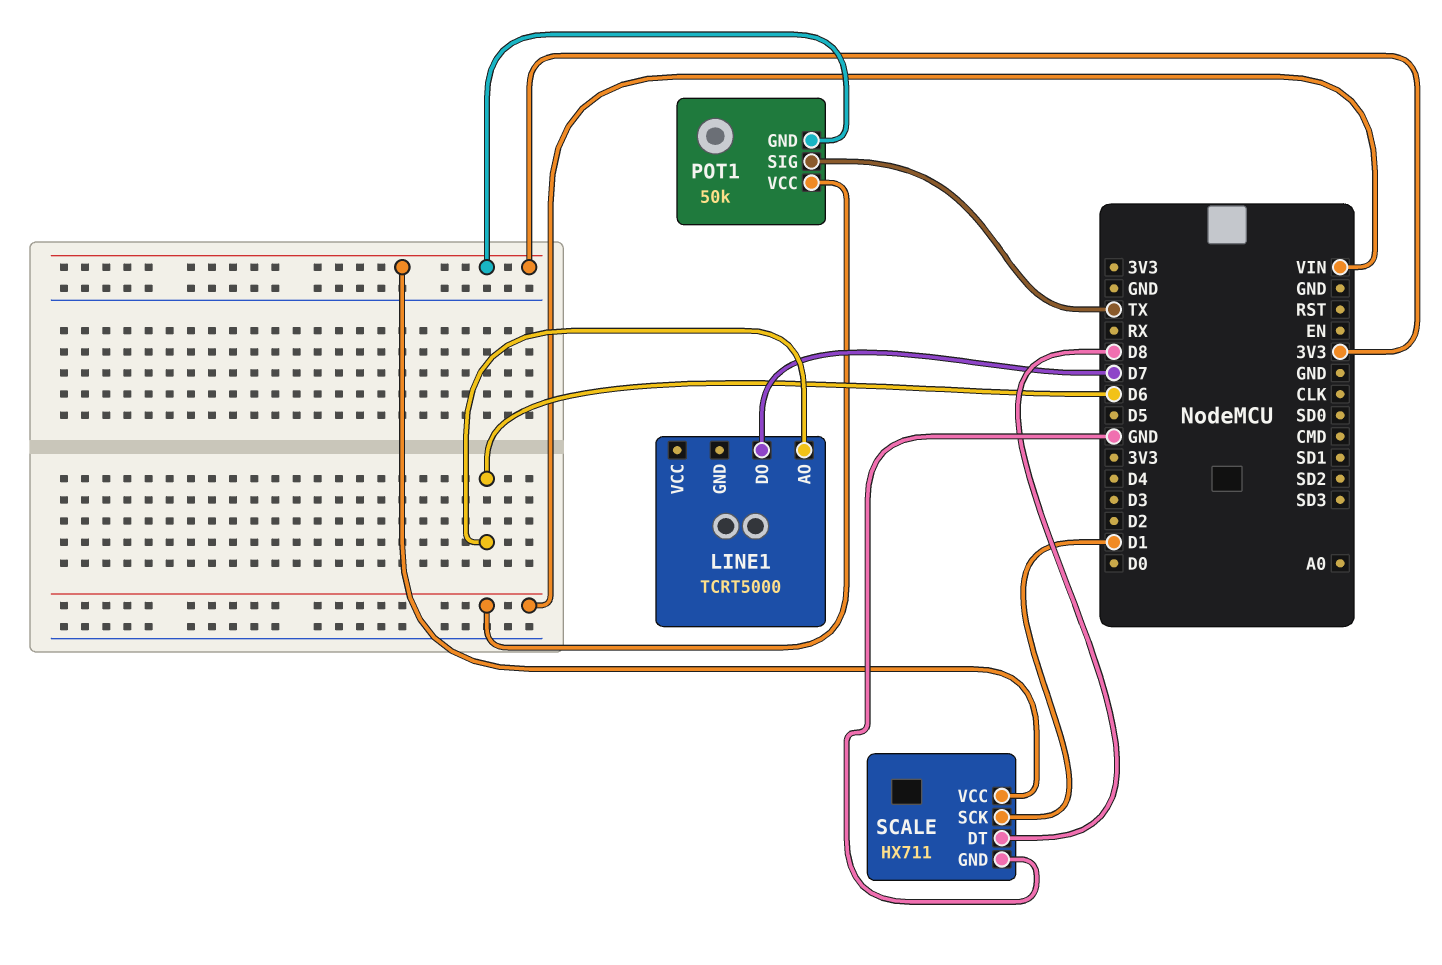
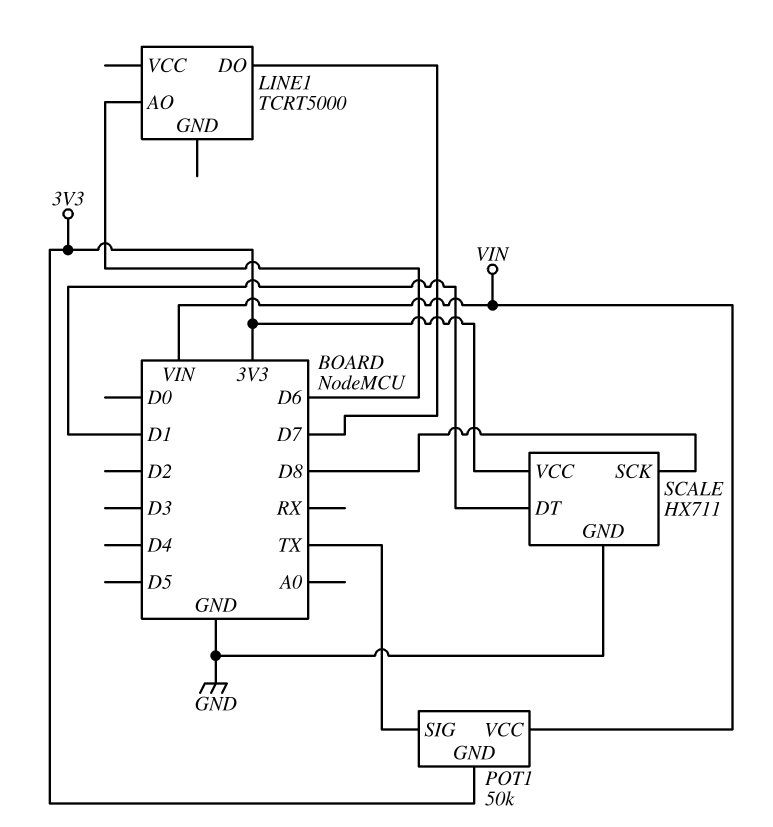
SCALE pin DT: D8 -> D1
SCALE pin SCK: D1 -> D8

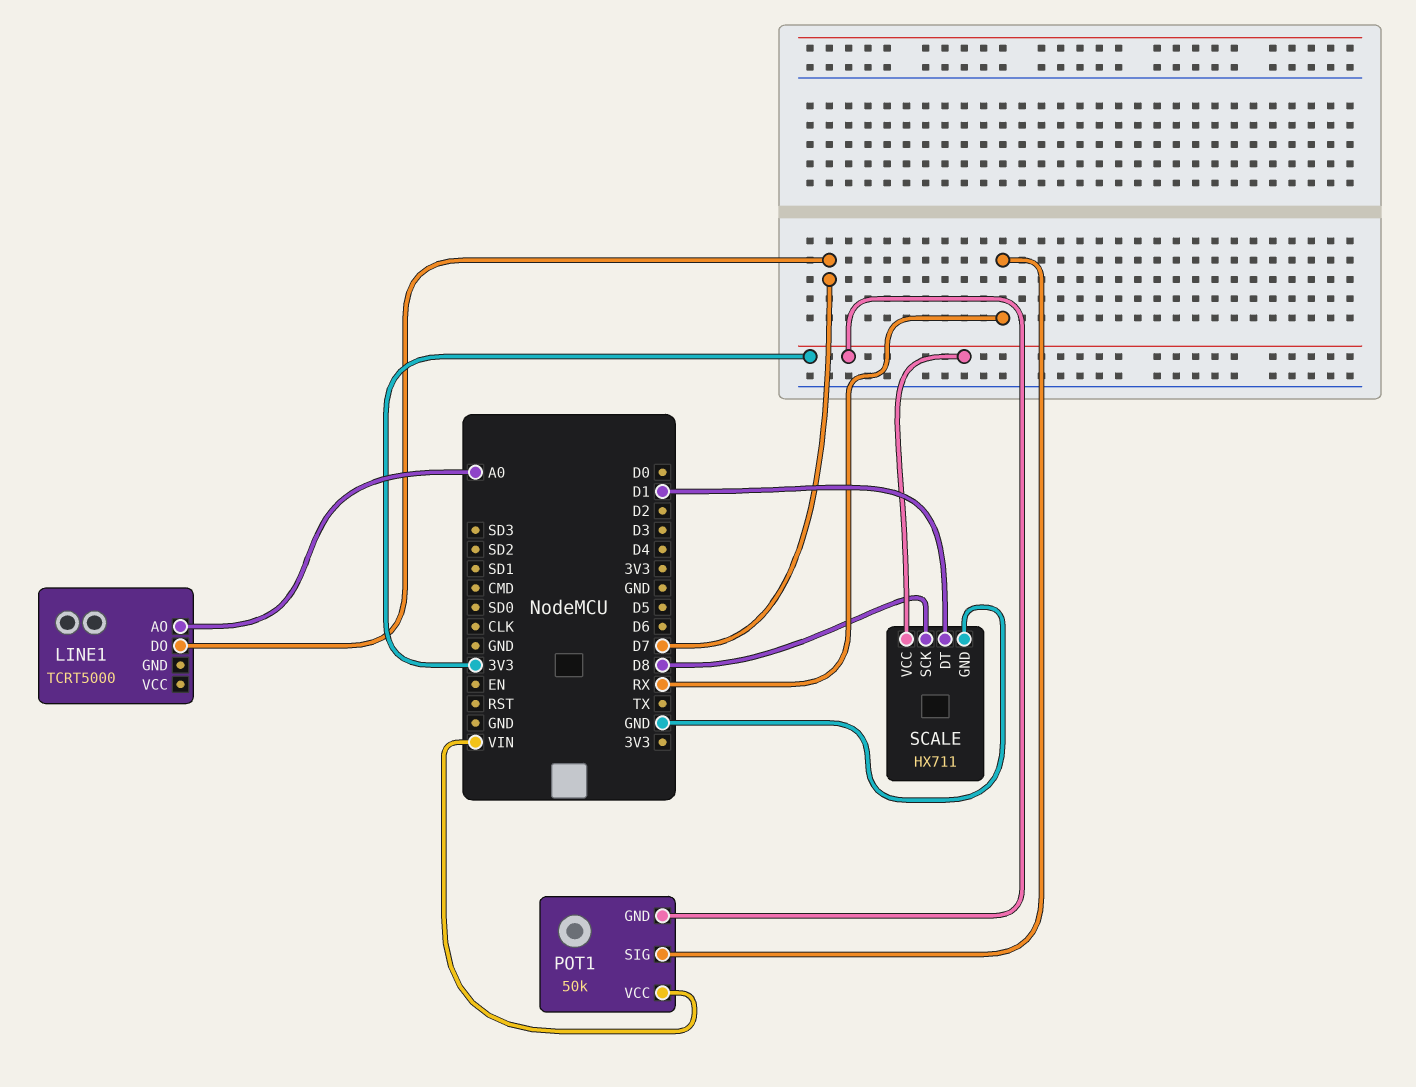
LINE1 pin AO: D6 -> A0
POT1 pin SIG: TX -> RX

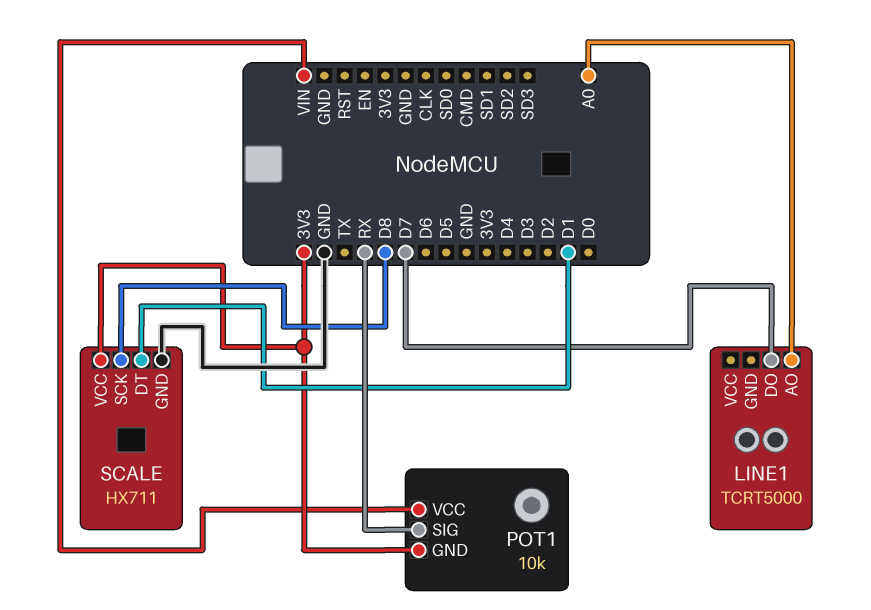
POT1: 50k -> 10k

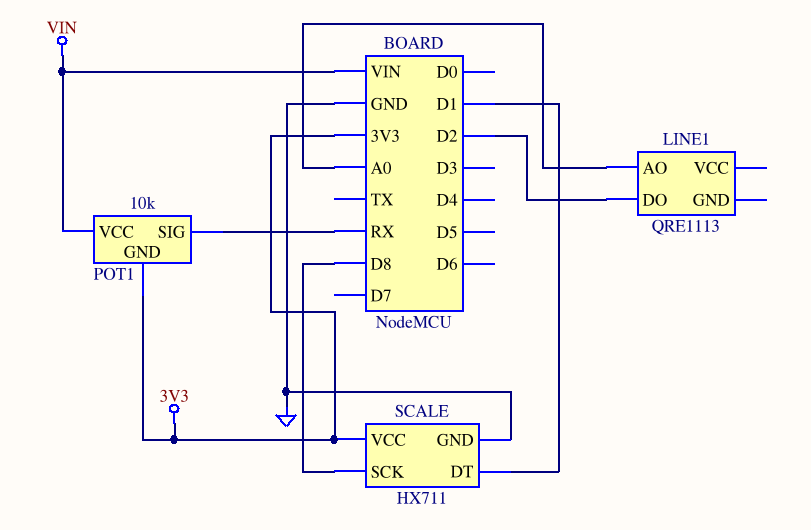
LINE1: TCRT5000 -> QRE1113
LINE1 pin DO: D7 -> D2

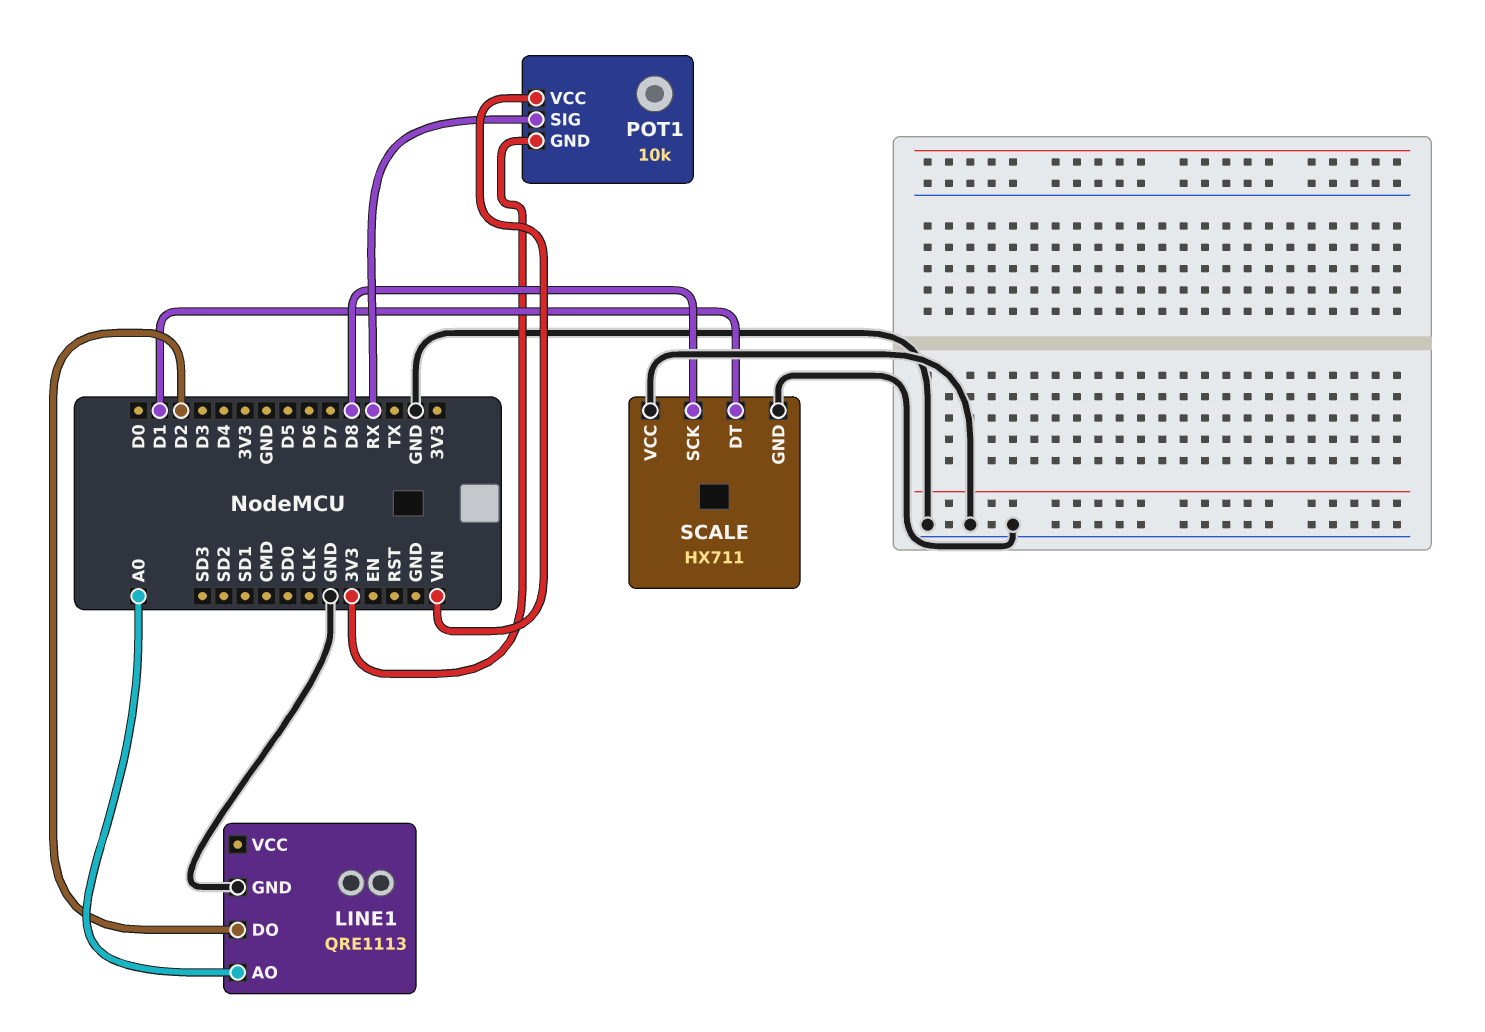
LINE1 pin GND: none -> GND
SCALE pin VCC: 3V3 -> GND

